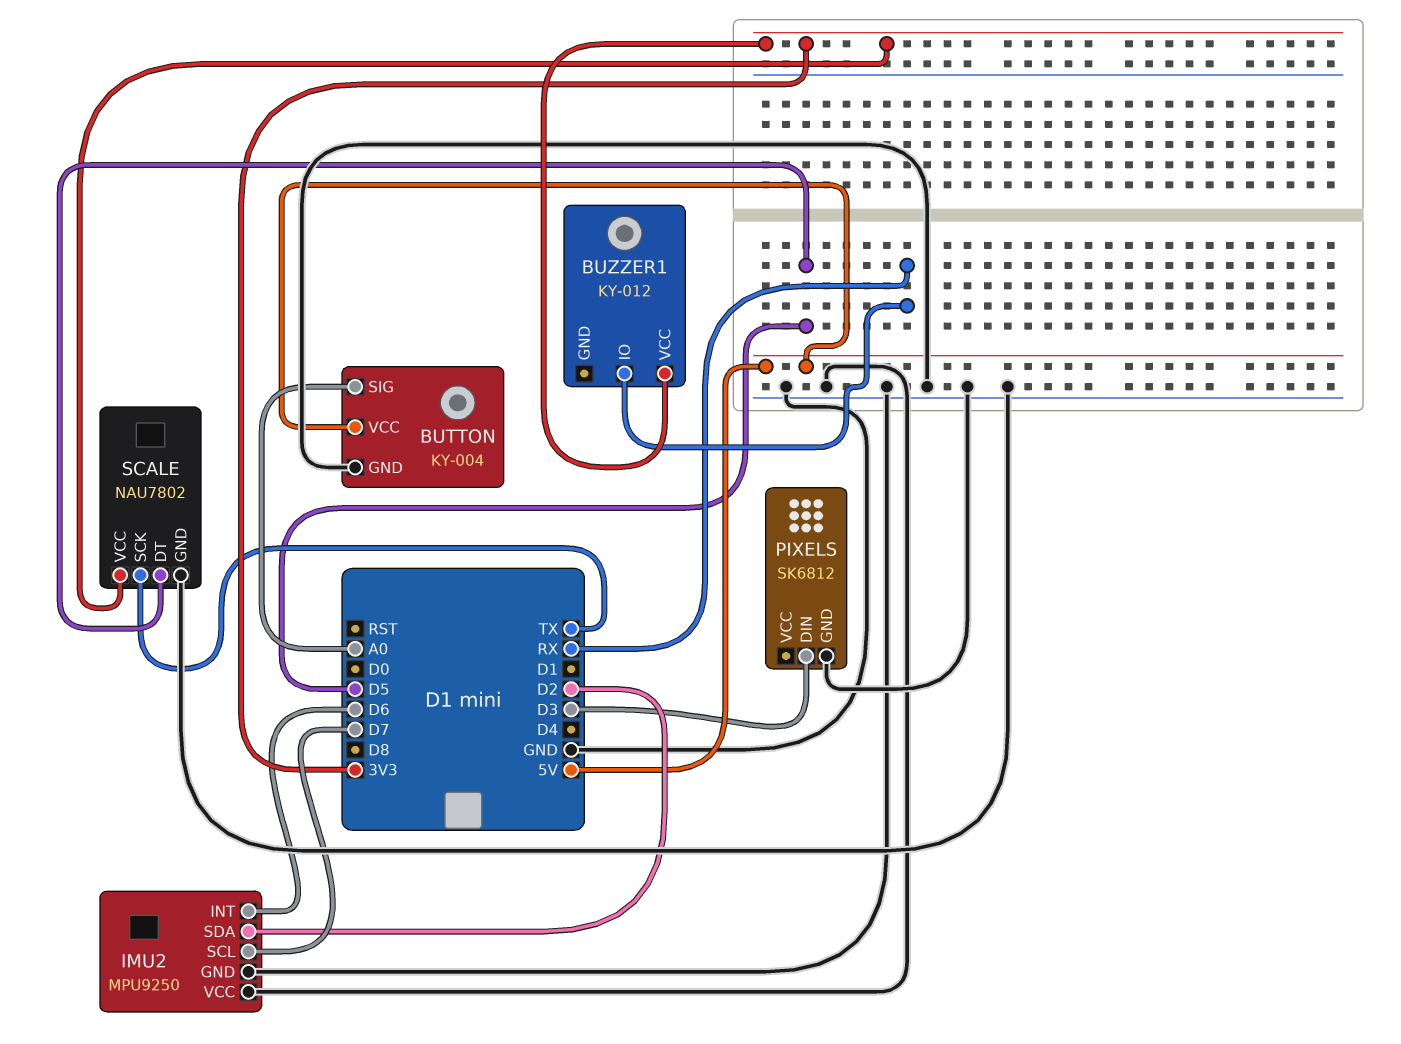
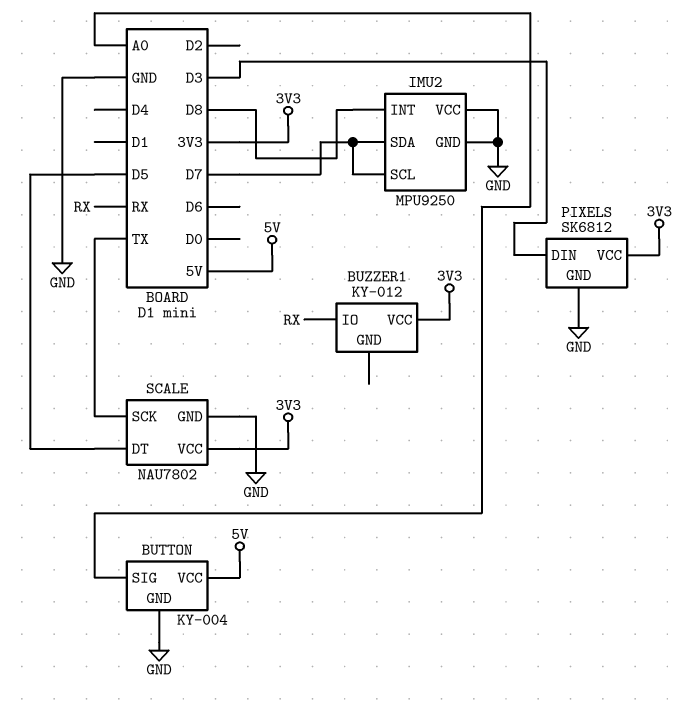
IMU2 pin INT: D6 -> D8
IMU2 pin SDA: D2 -> D7
PIXELS pin VCC: none -> 3V3

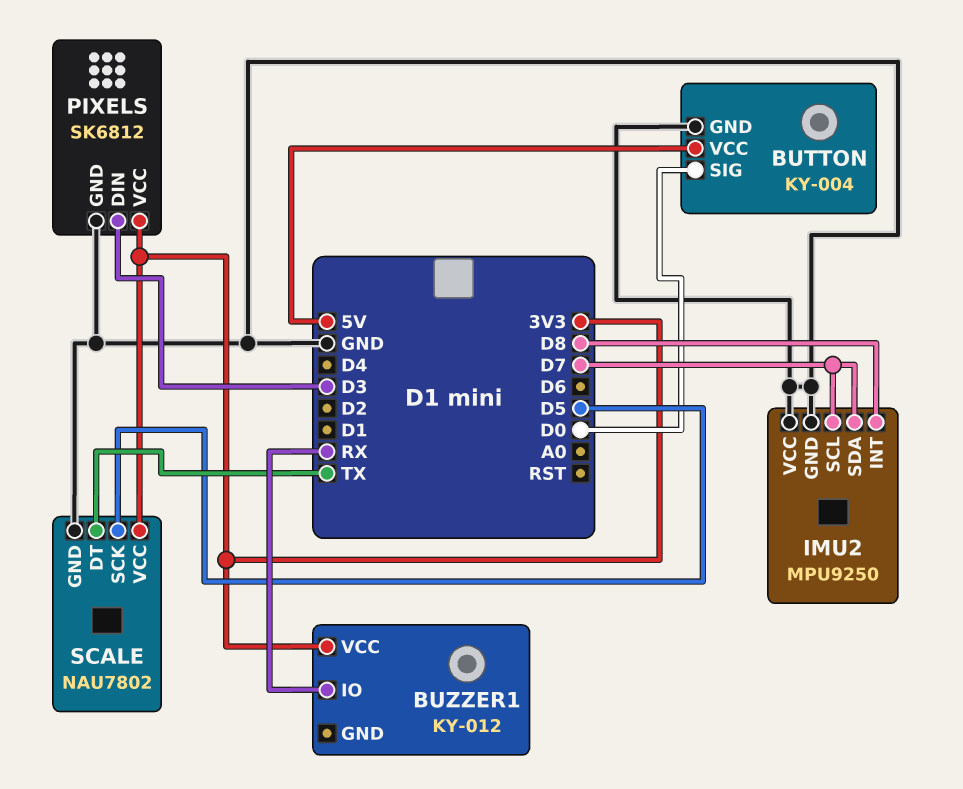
BUTTON pin SIG: A0 -> D0
SCALE pin DT: D5 -> TX
SCALE pin SCK: TX -> D5

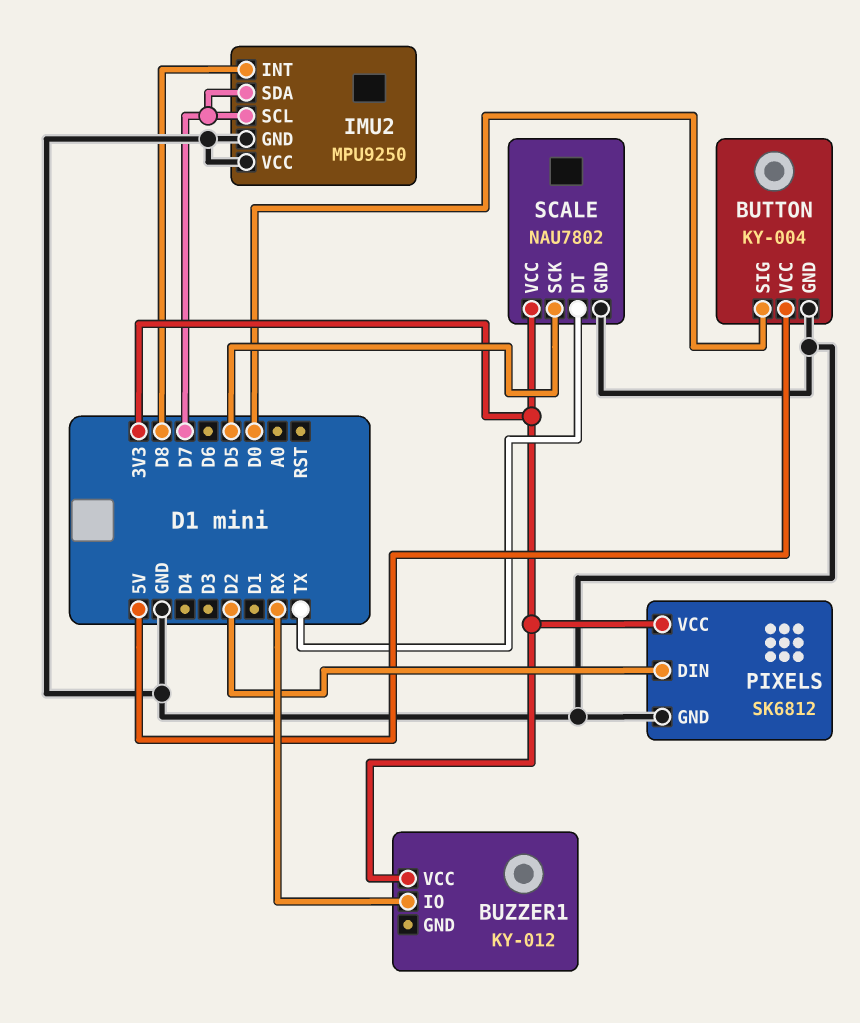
PIXELS pin DIN: D3 -> D2

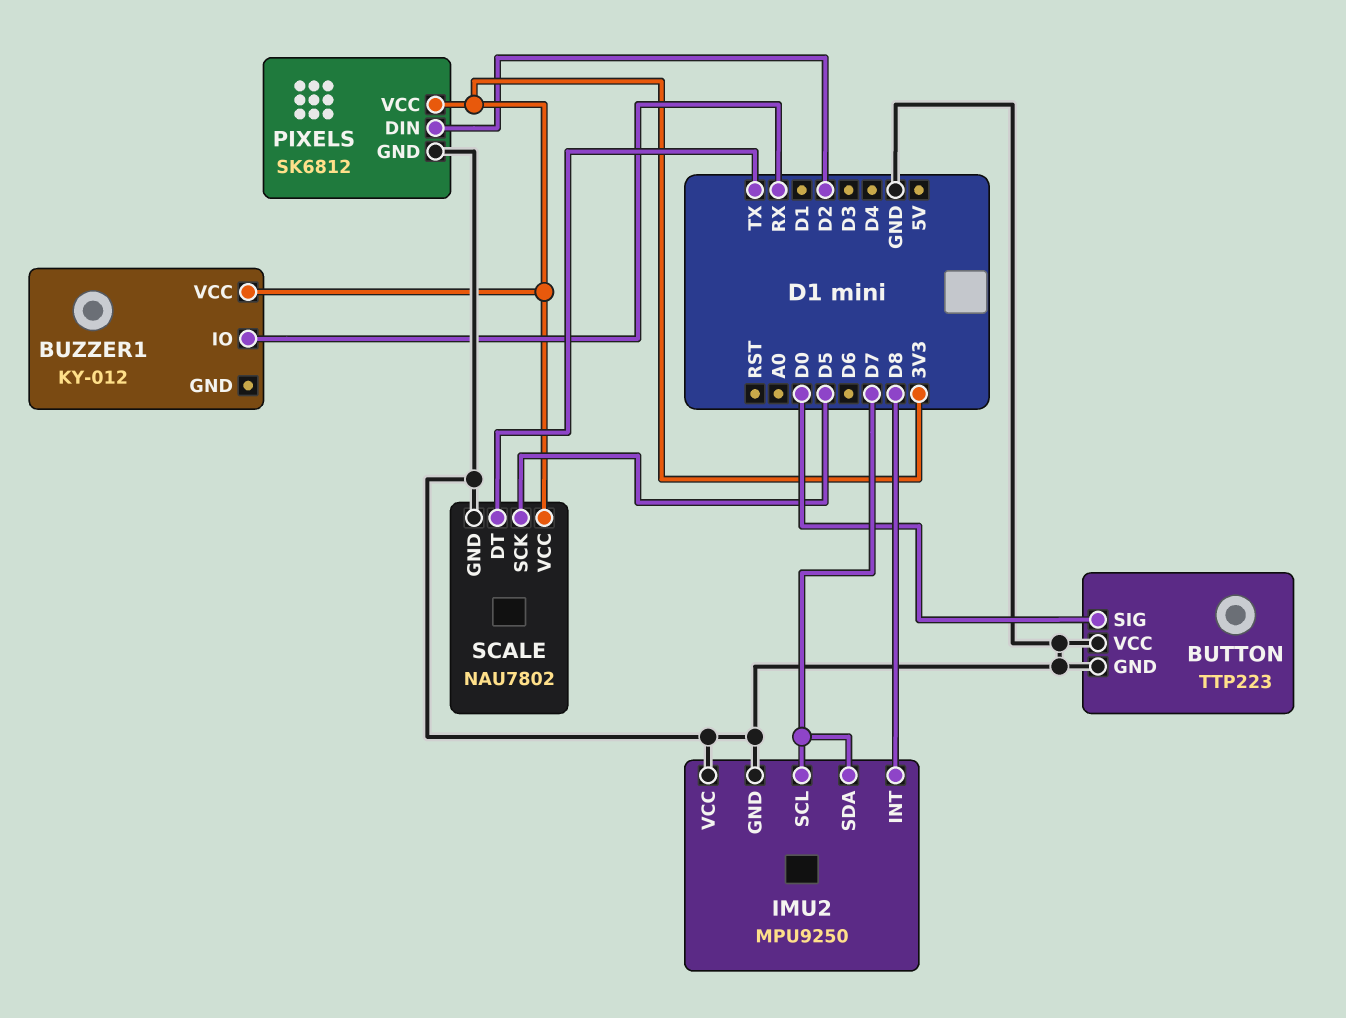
BUTTON: KY-004 -> TTP223
BUTTON pin VCC: 5V -> GND

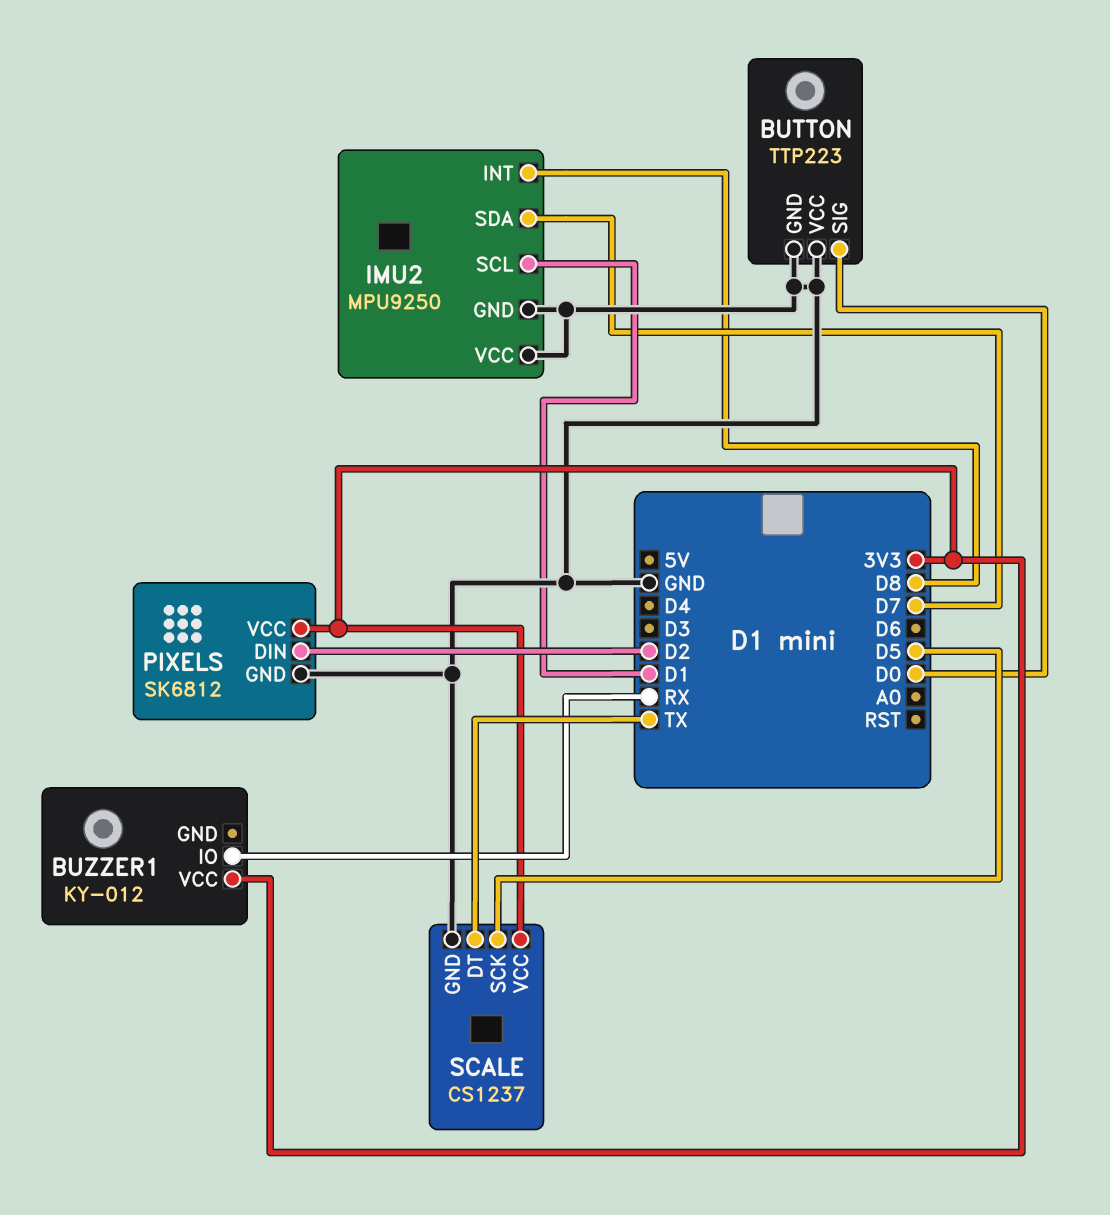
IMU2 pin SCL: D7 -> D1
SCALE: NAU7802 -> CS1237

